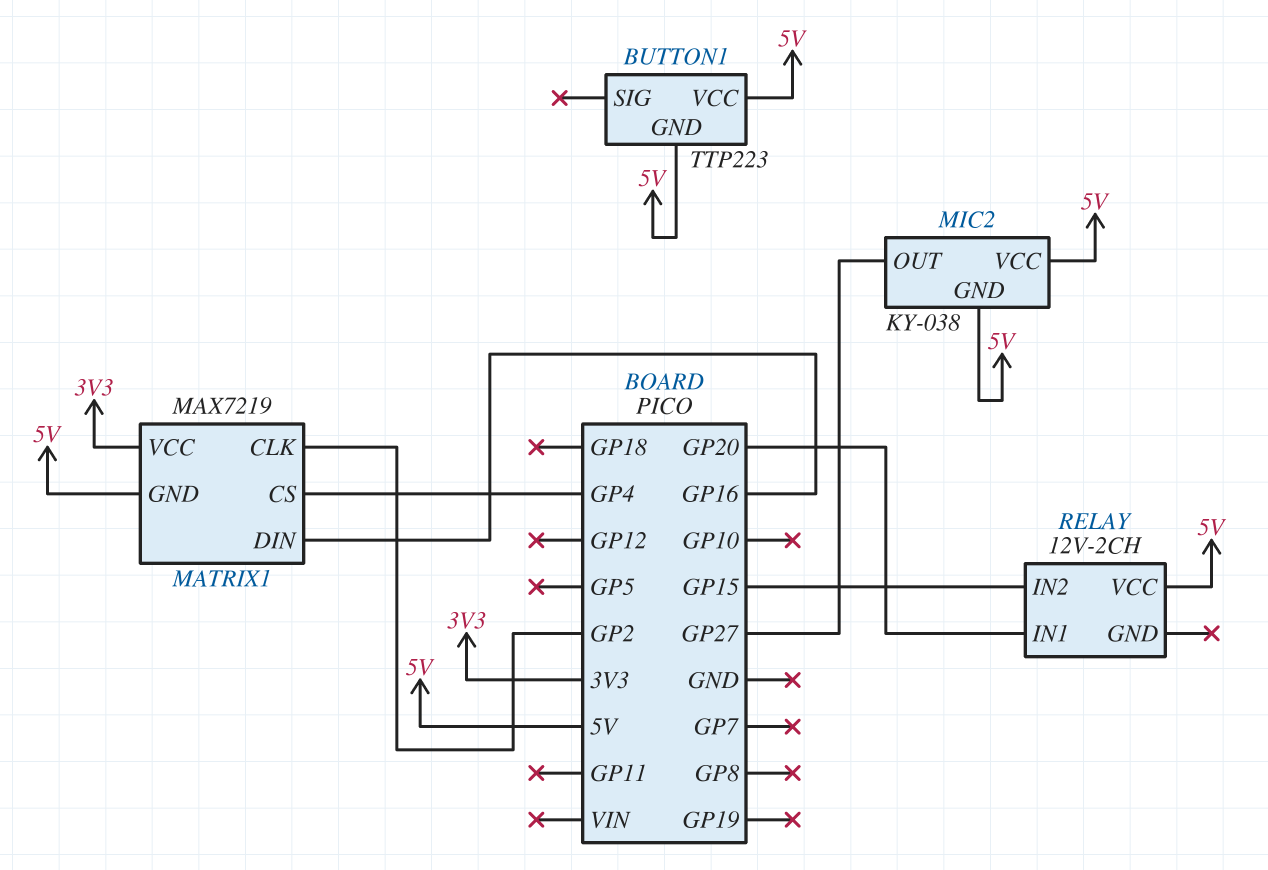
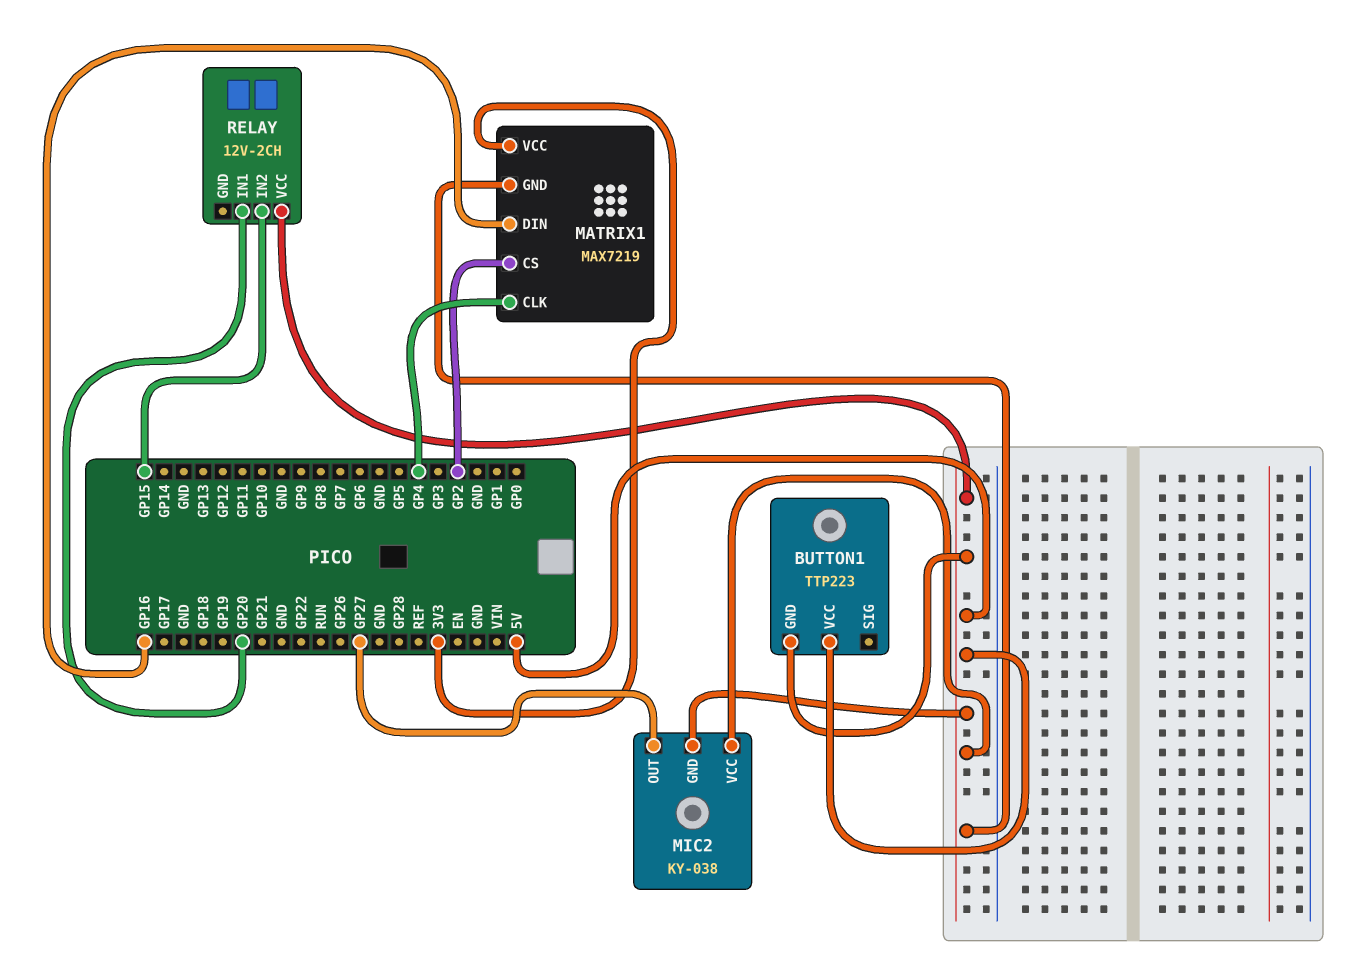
MATRIX1 pin CLK: GP2 -> GP4
MATRIX1 pin CS: GP4 -> GP2

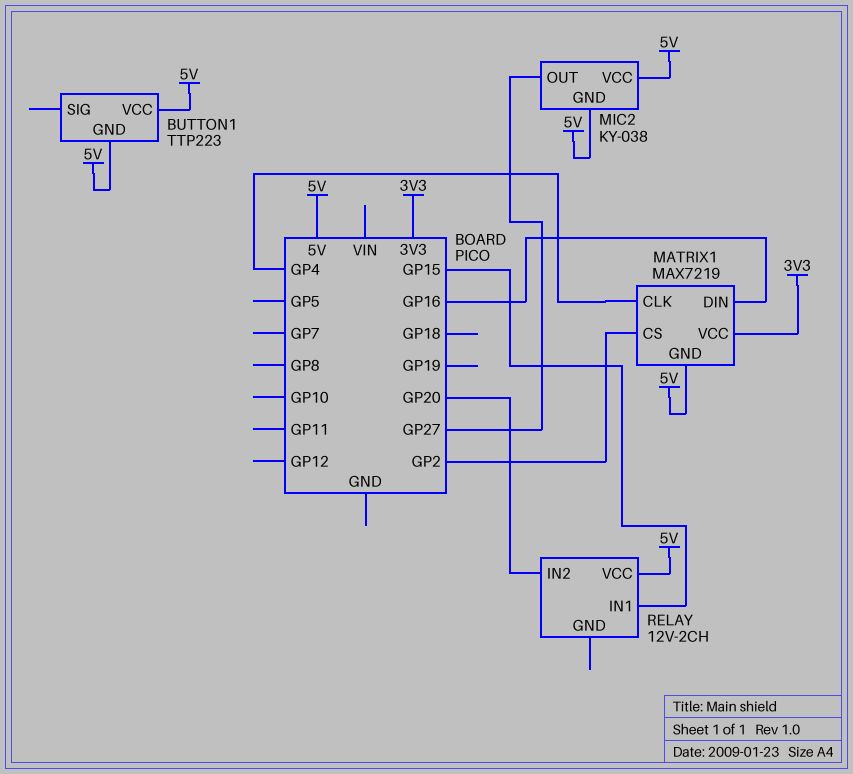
RELAY pin IN1: GP20 -> GP15
RELAY pin IN2: GP15 -> GP20

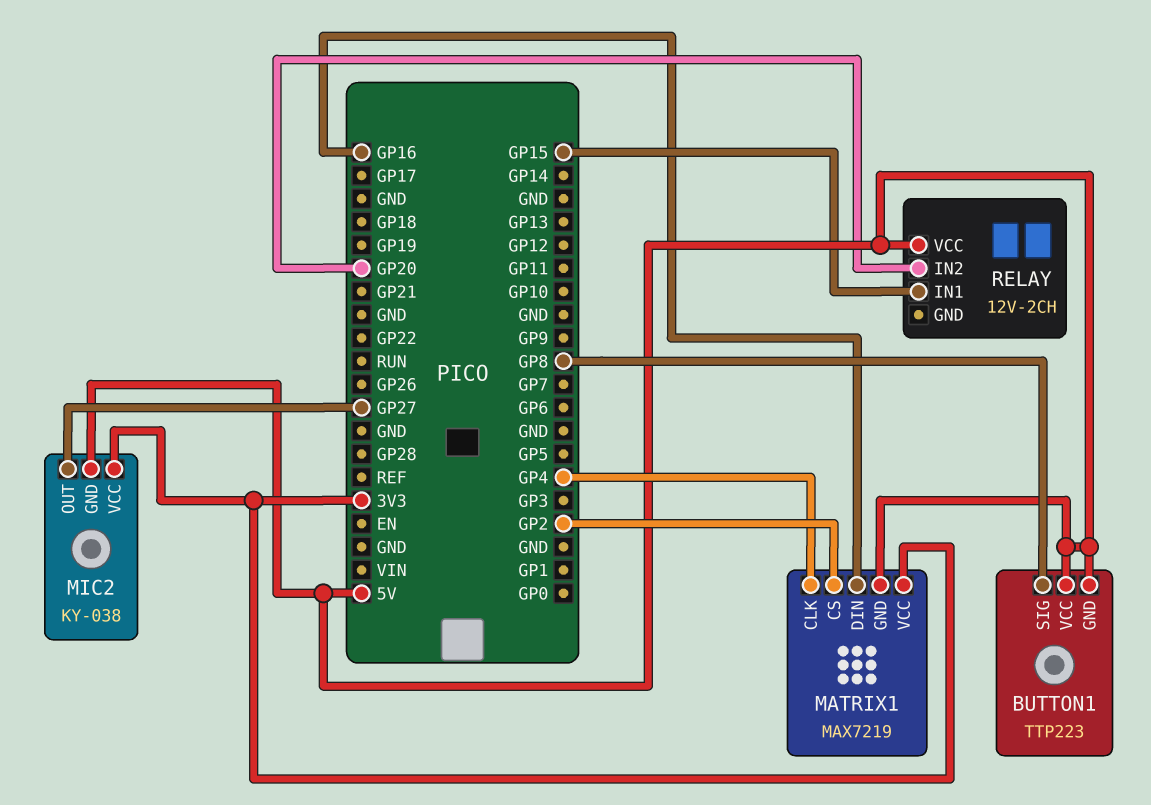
BUTTON1 pin SIG: none -> GP8
MIC2 pin VCC: 5V -> 3V3

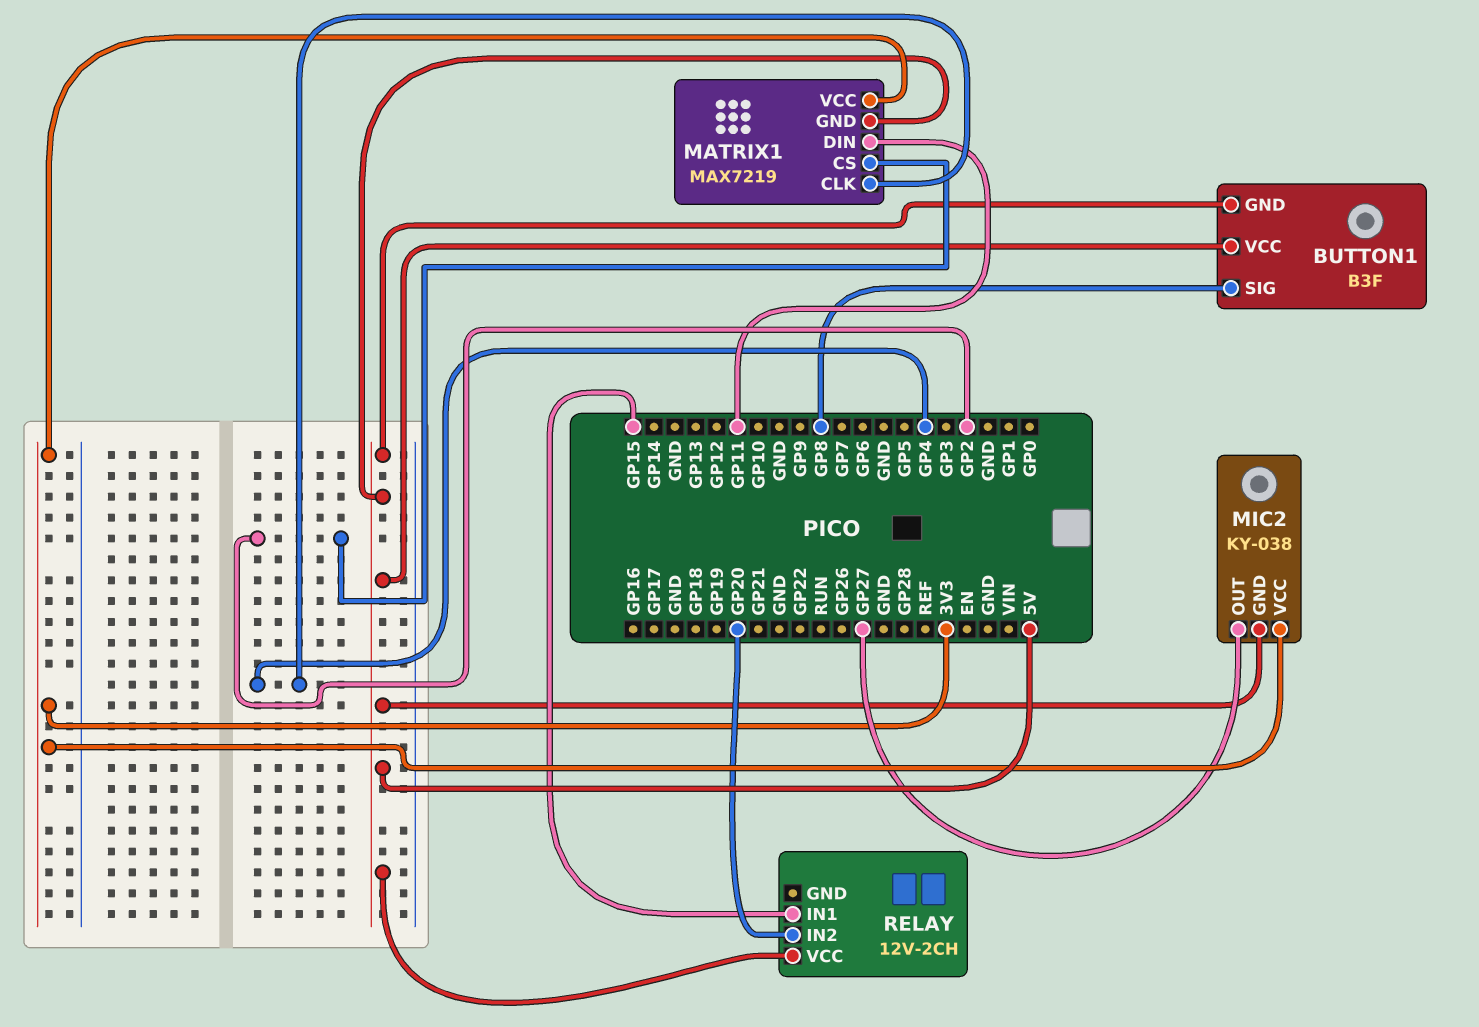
BUTTON1: TTP223 -> B3F
MATRIX1 pin DIN: GP16 -> GP11

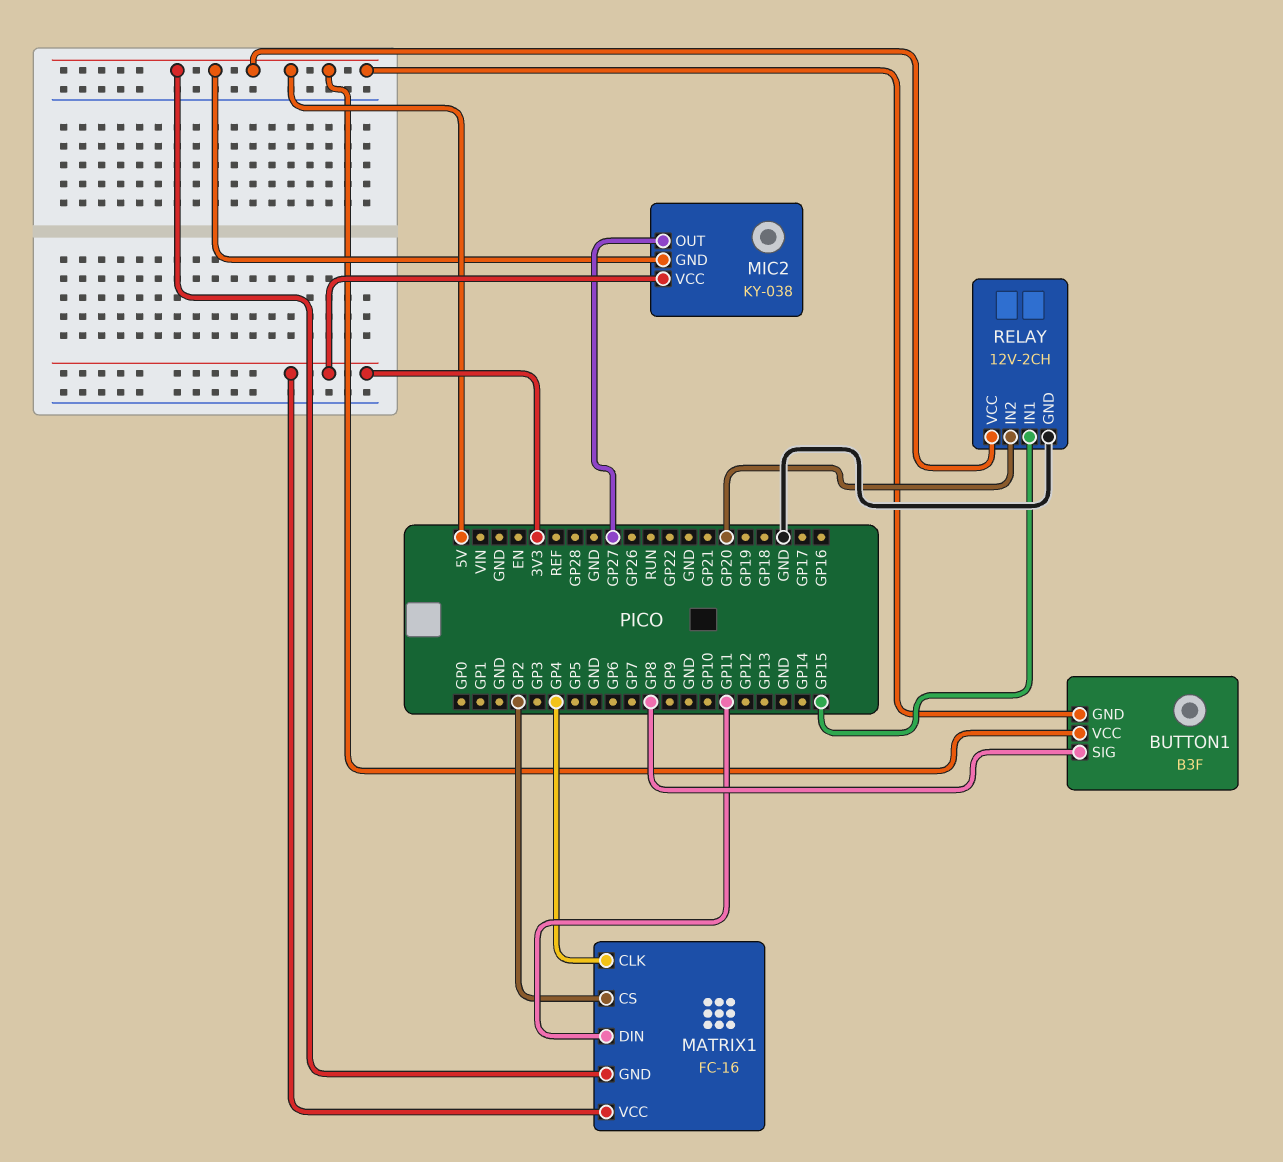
MATRIX1: MAX7219 -> FC-16
RELAY pin GND: none -> GND

